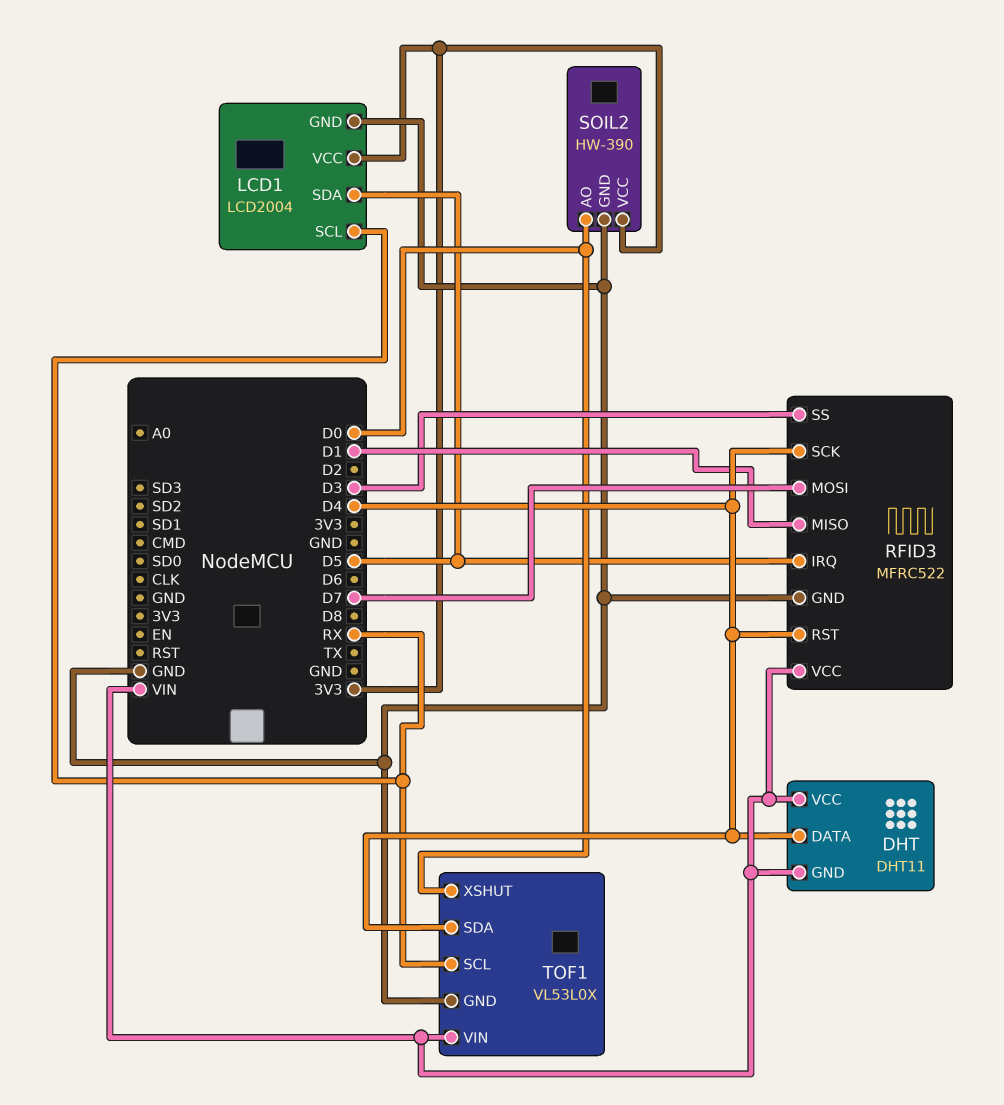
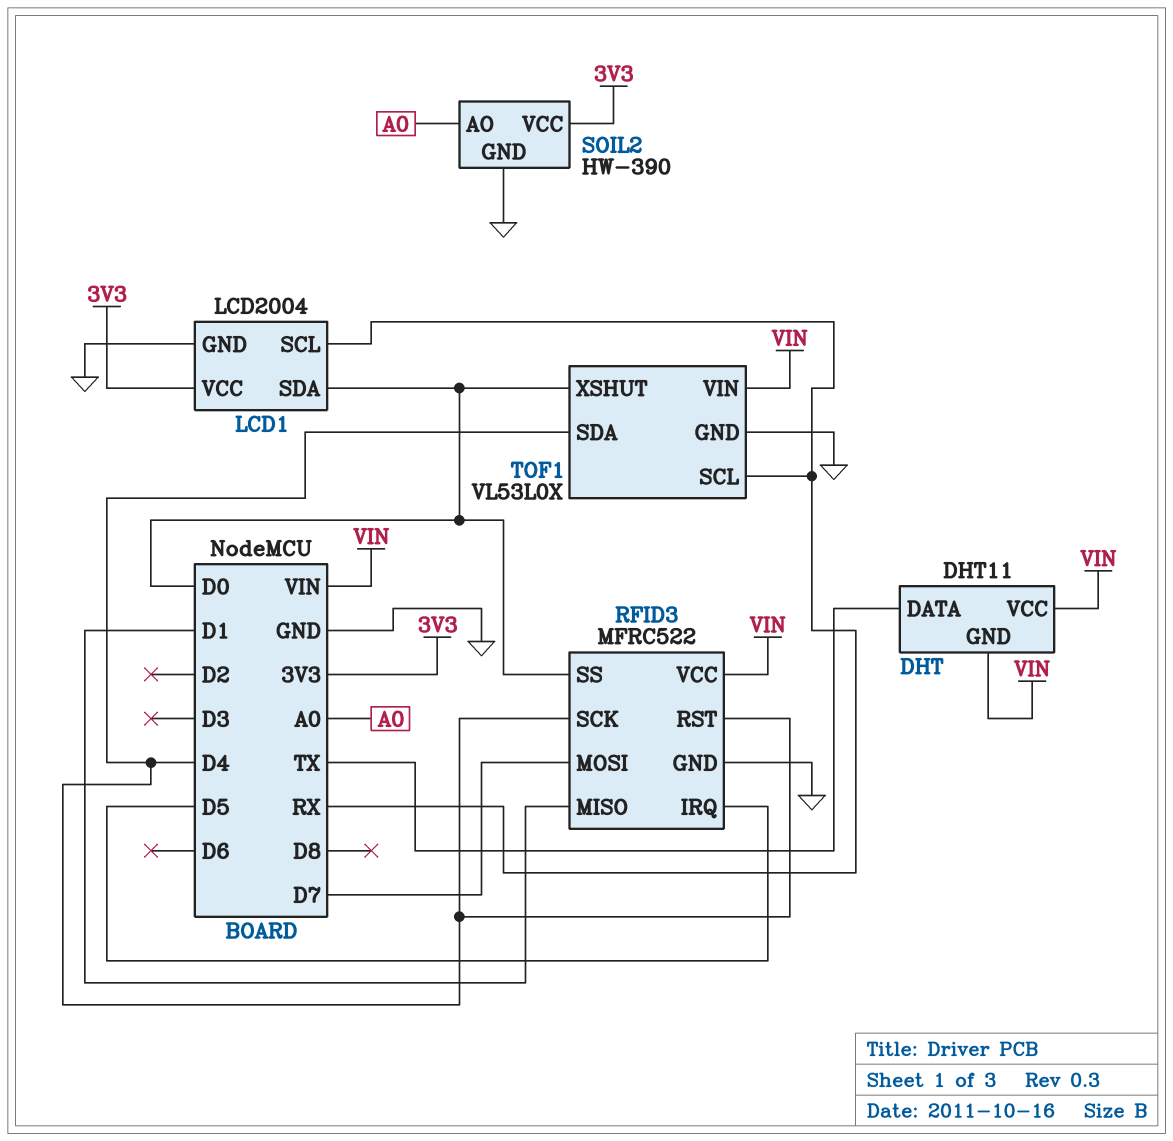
DHT pin DATA: D4 -> TX
LCD1 pin SDA: D5 -> D0
RFID3 pin SS: D3 -> D0
SOIL2 pin AO: D0 -> A0

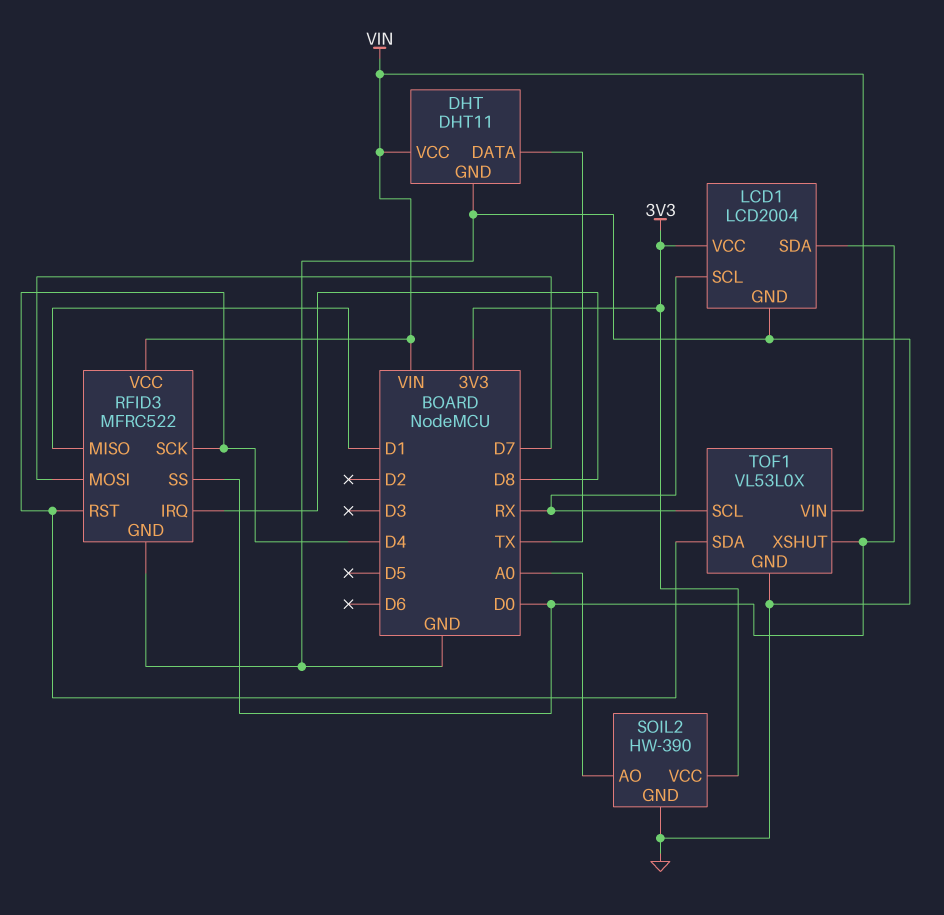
DHT pin GND: VIN -> GND
RFID3 pin IRQ: D5 -> D8

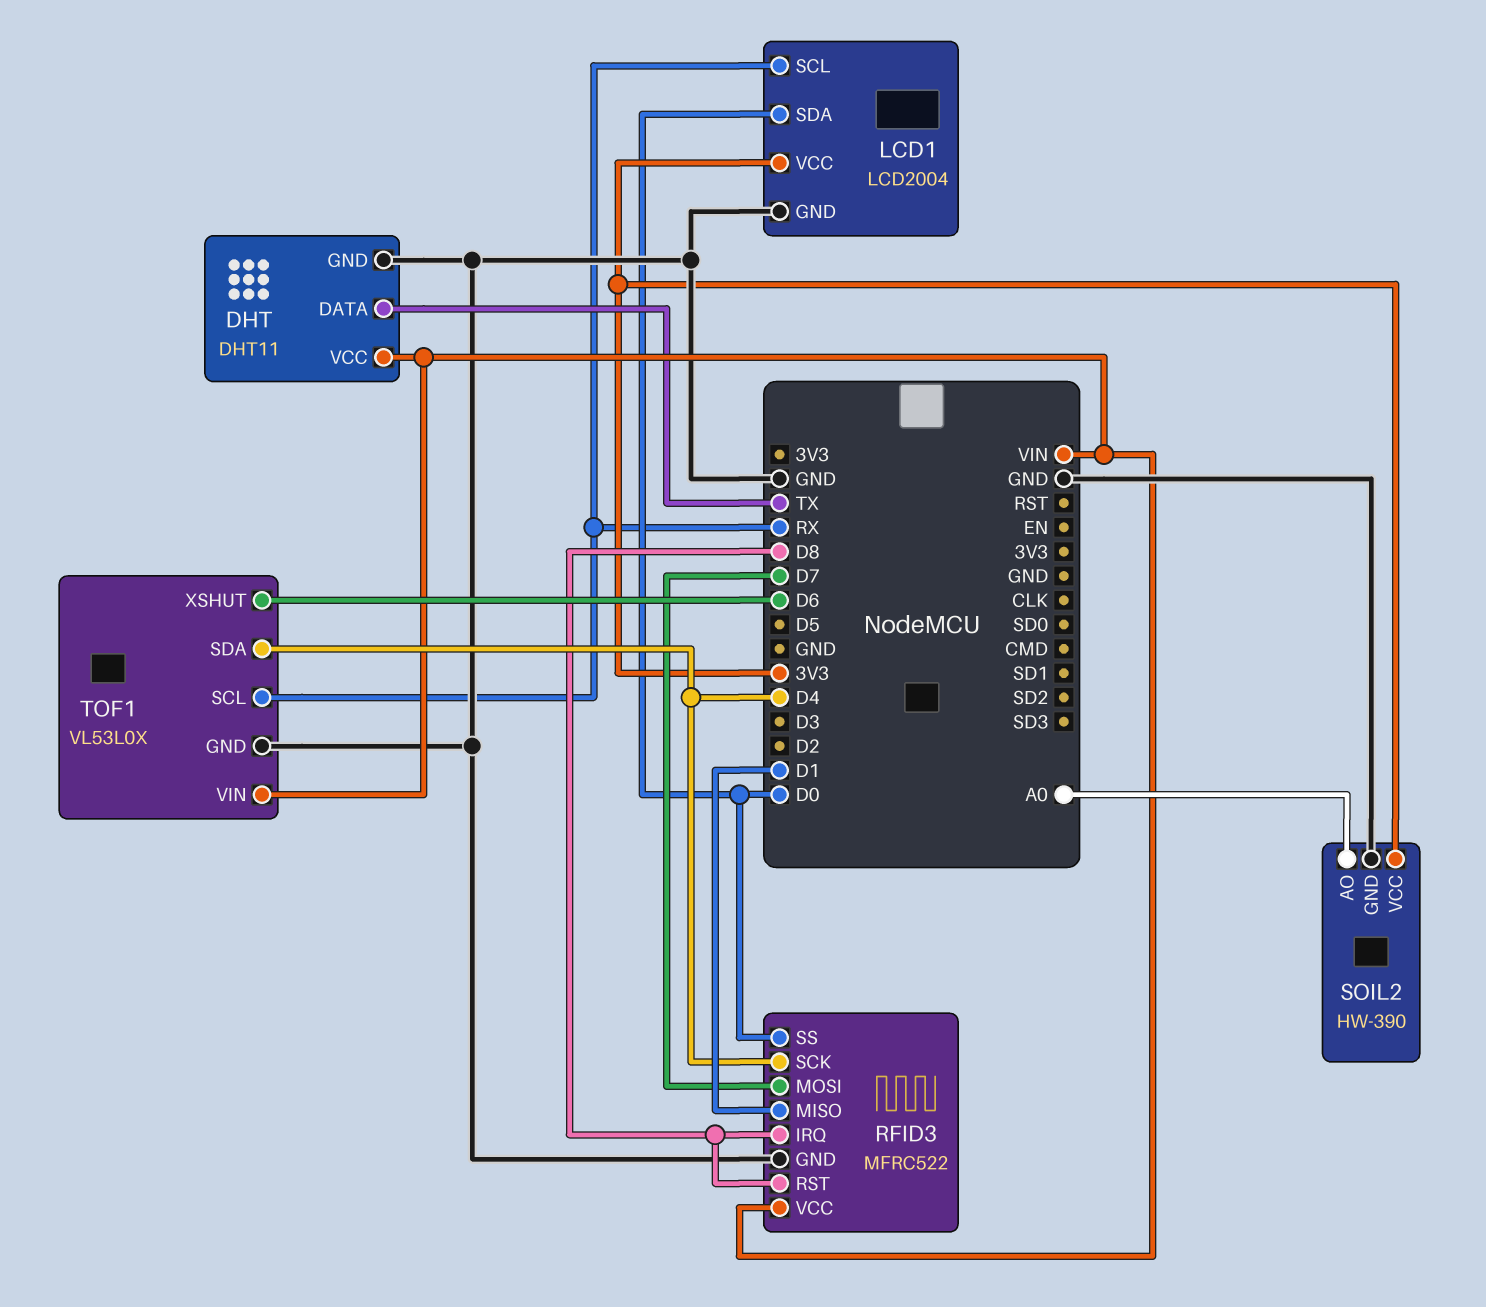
RFID3 pin RST: D4 -> D8
TOF1 pin XSHUT: D0 -> D6

